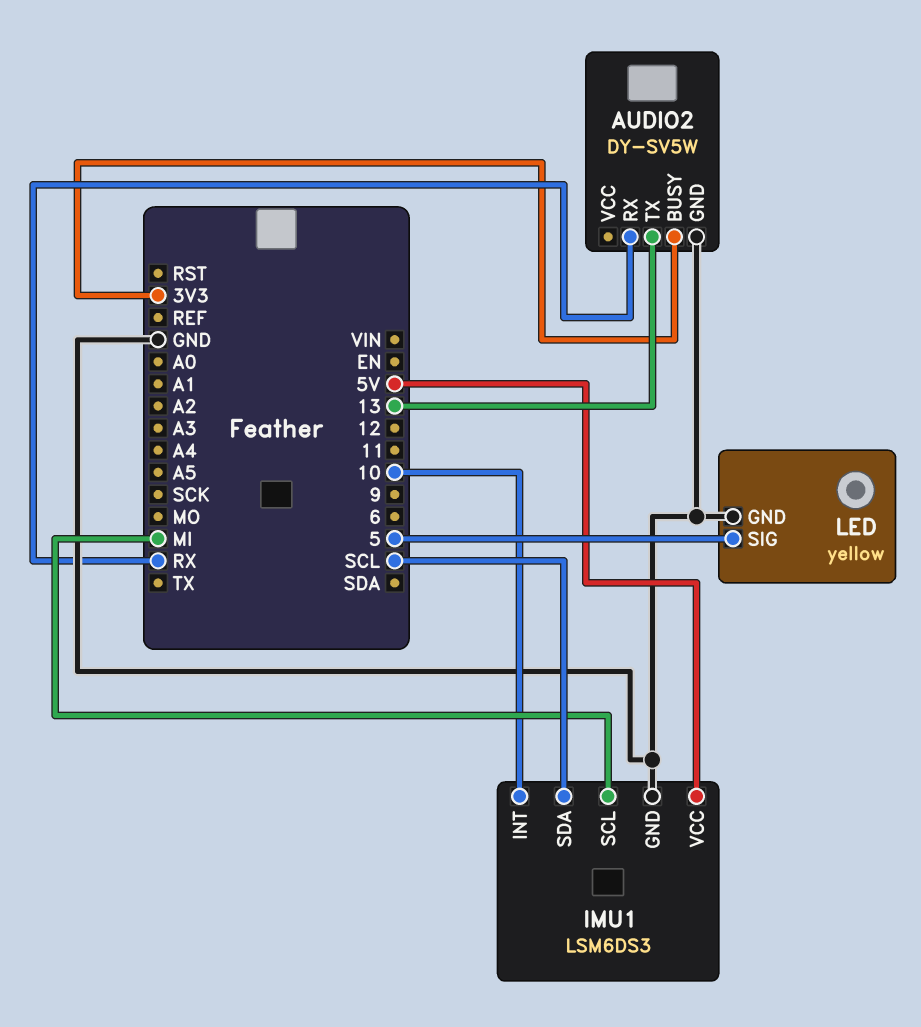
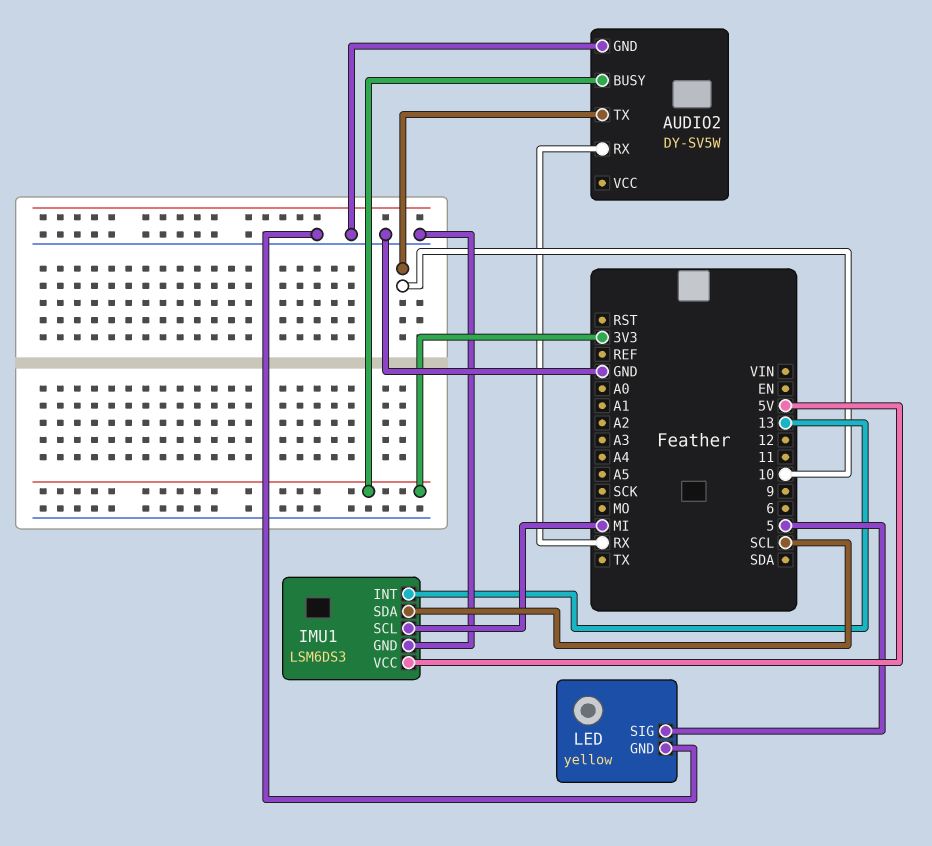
AUDIO2 pin TX: 13 -> 10
IMU1 pin INT: 10 -> 13

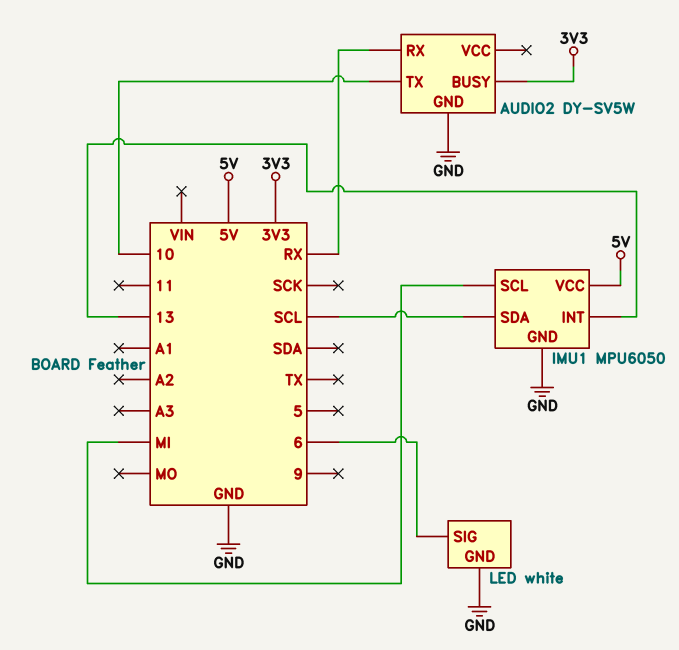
IMU1: LSM6DS3 -> MPU6050
LED: yellow -> white
LED pin SIG: 5 -> 6

